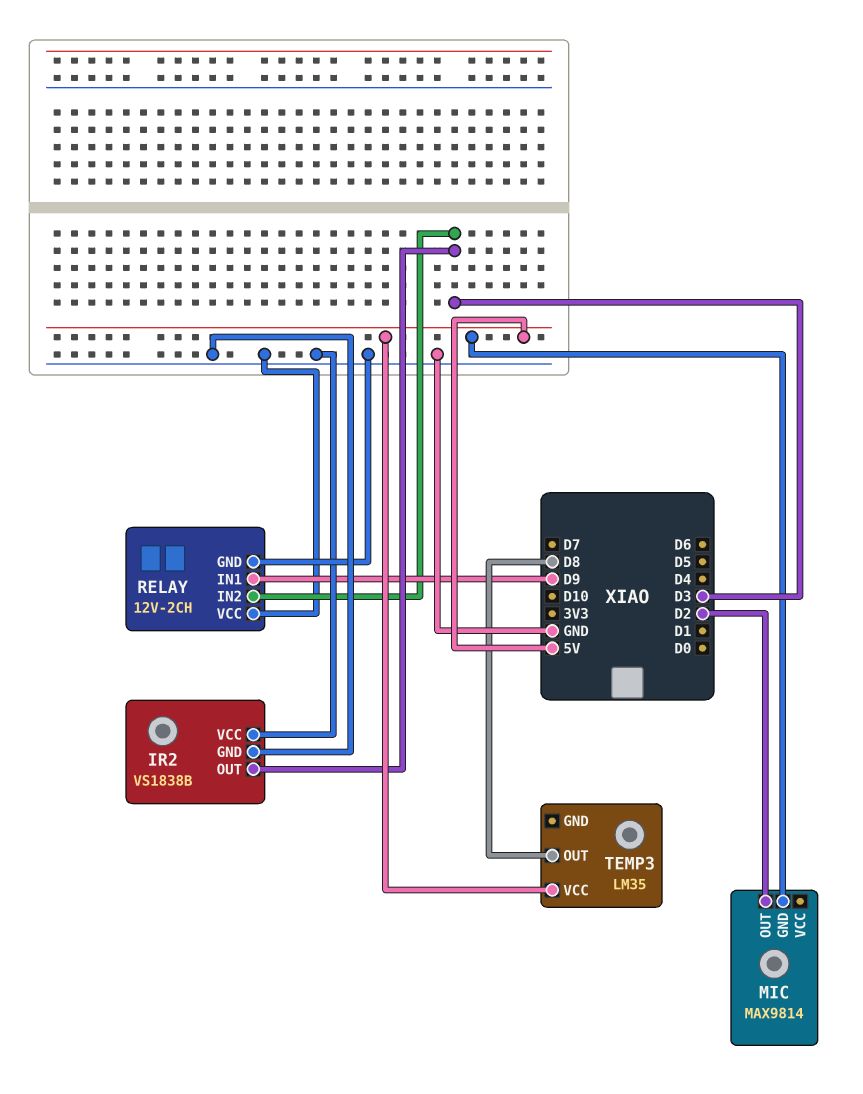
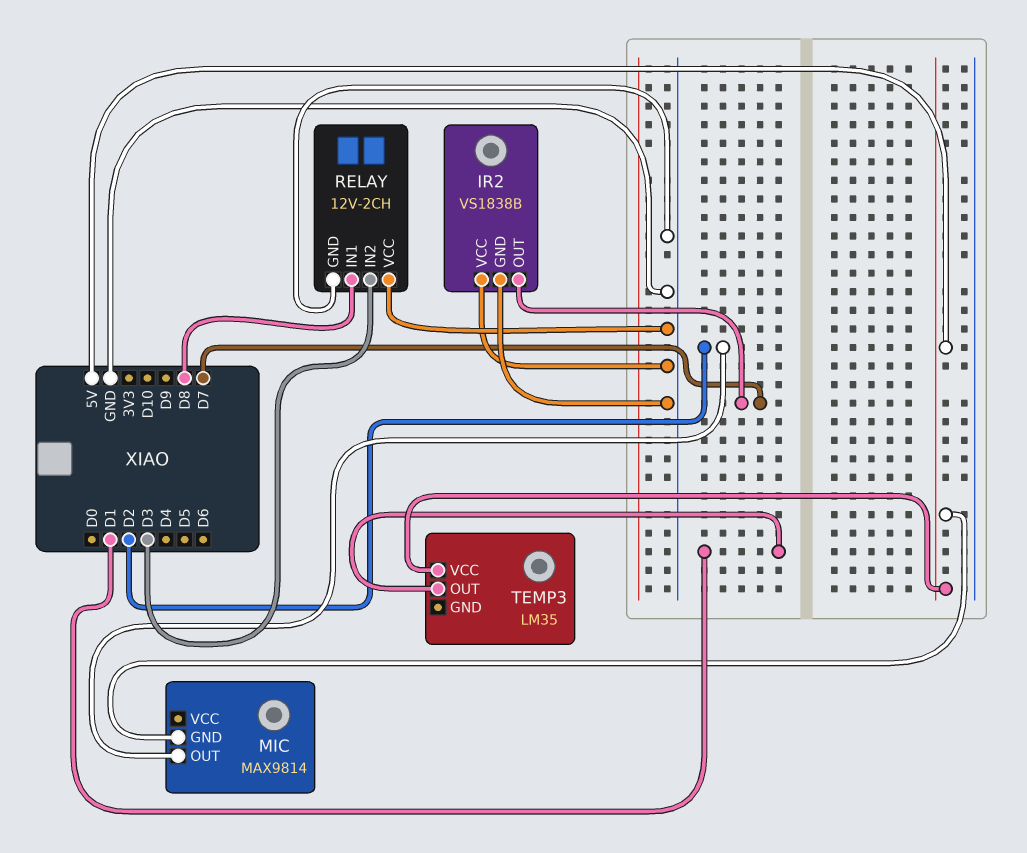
IR2 pin OUT: D3 -> D7
RELAY pin IN1: D9 -> D8
TEMP3 pin OUT: D8 -> D1

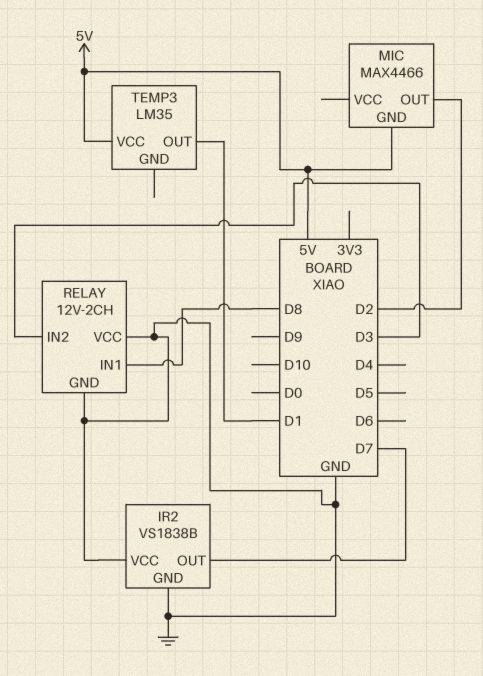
MIC: MAX9814 -> MAX4466

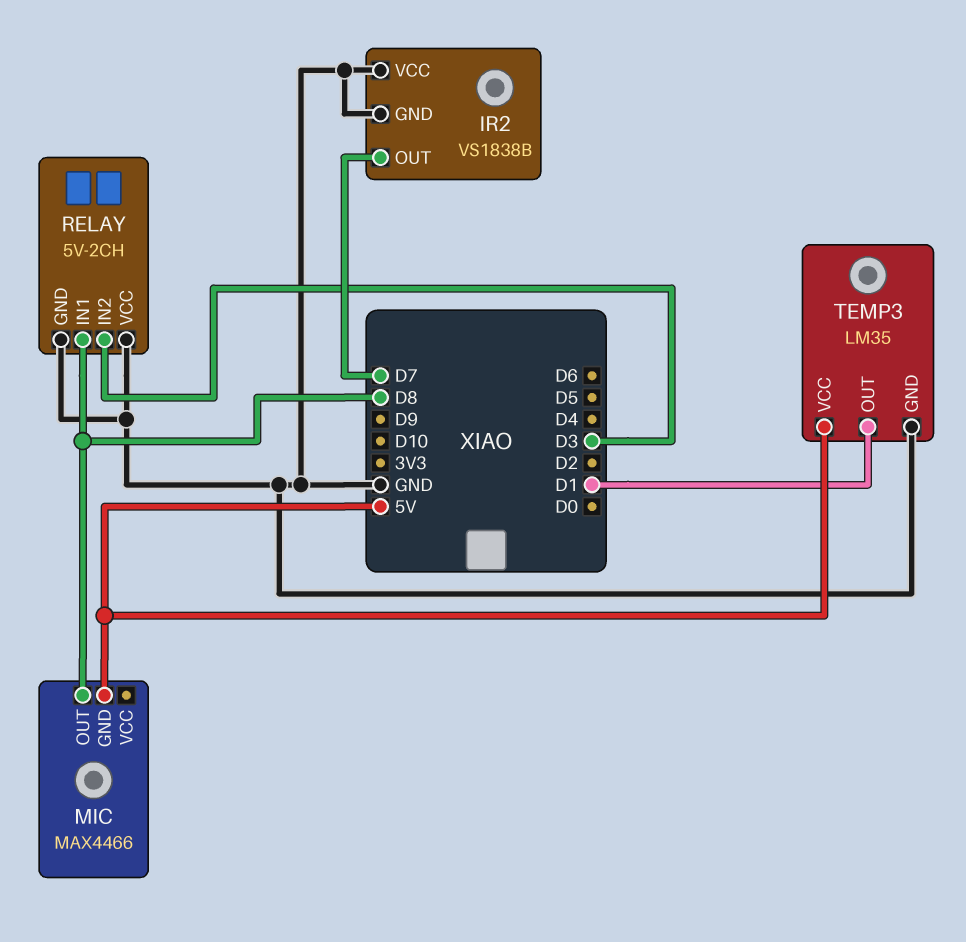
MIC pin OUT: D2 -> D8
RELAY: 12V-2CH -> 5V-2CH
TEMP3 pin GND: none -> GND

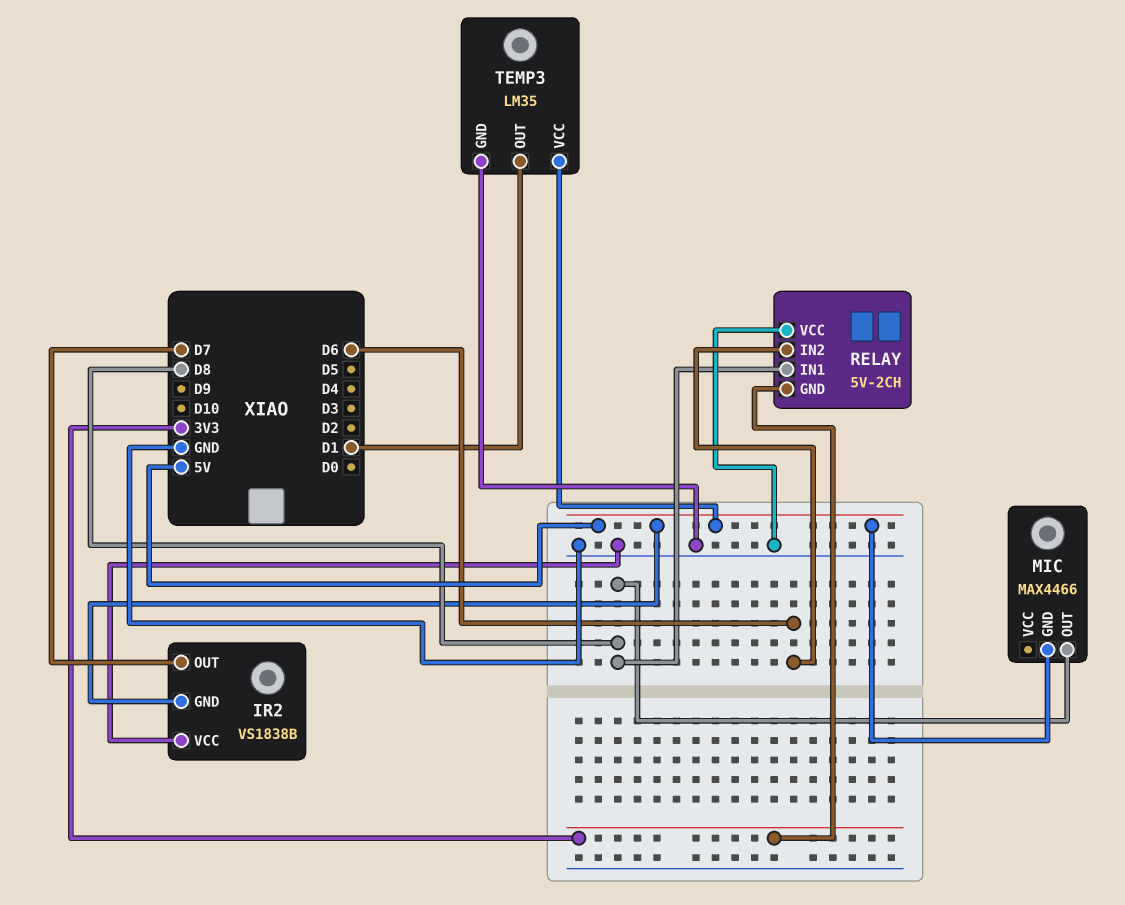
IR2 pin GND: GND -> 5V
RELAY pin GND: GND -> 3V3
RELAY pin IN2: D3 -> D6

